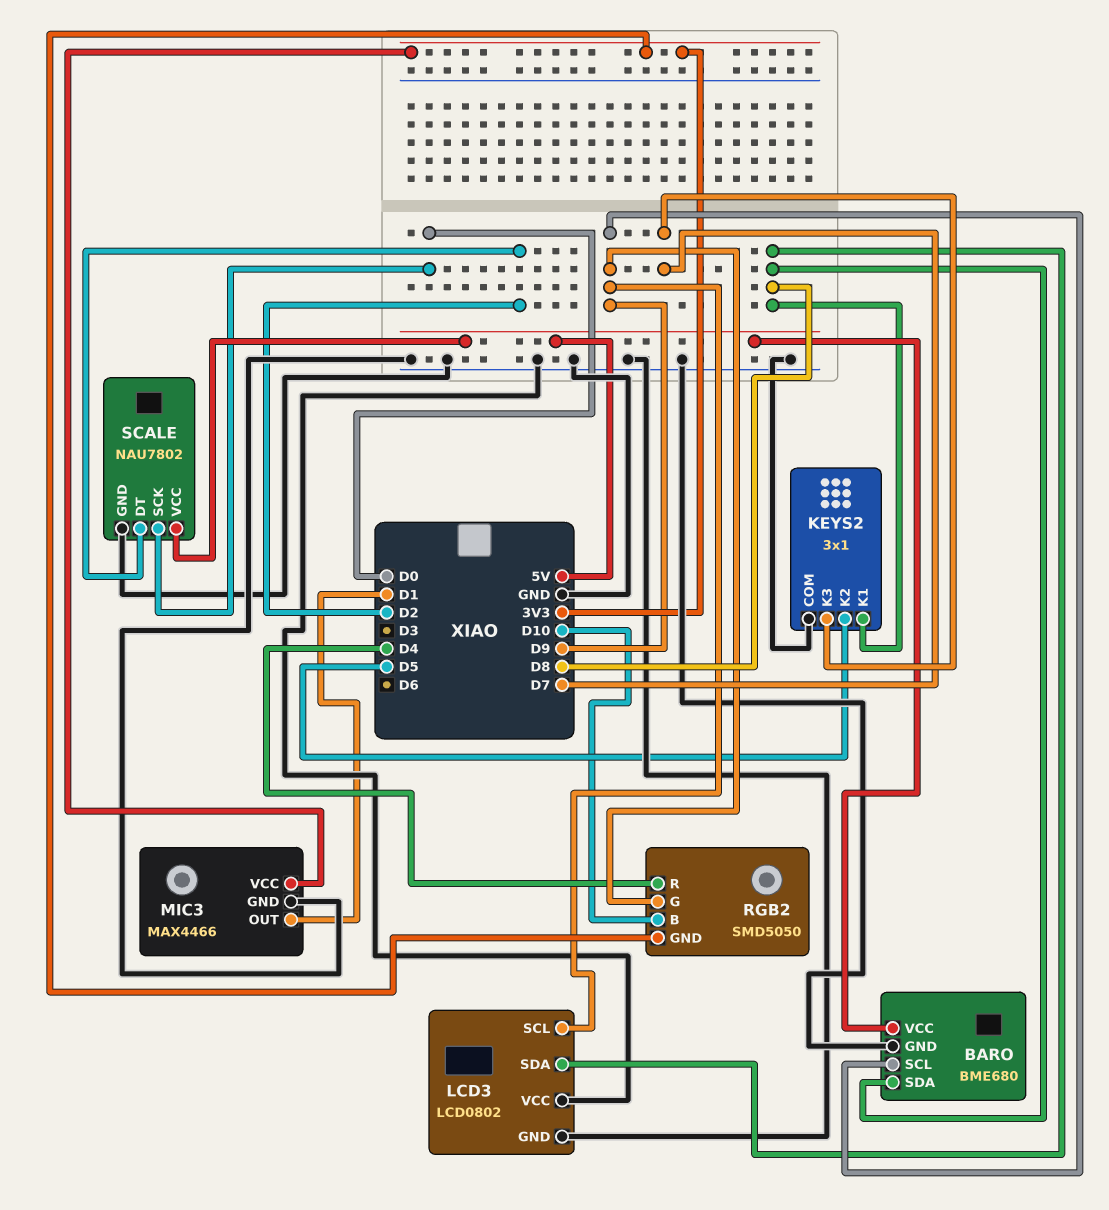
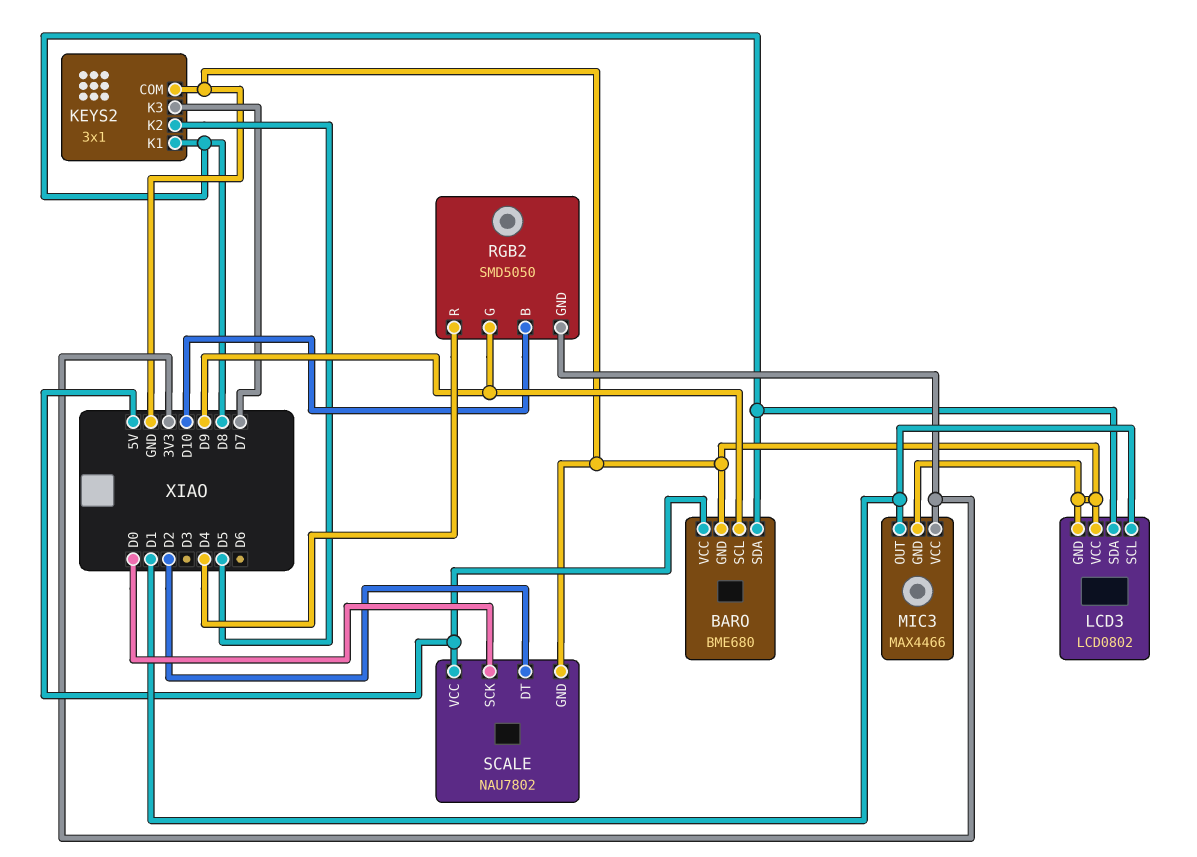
LCD3 pin SCL: D9 -> D1

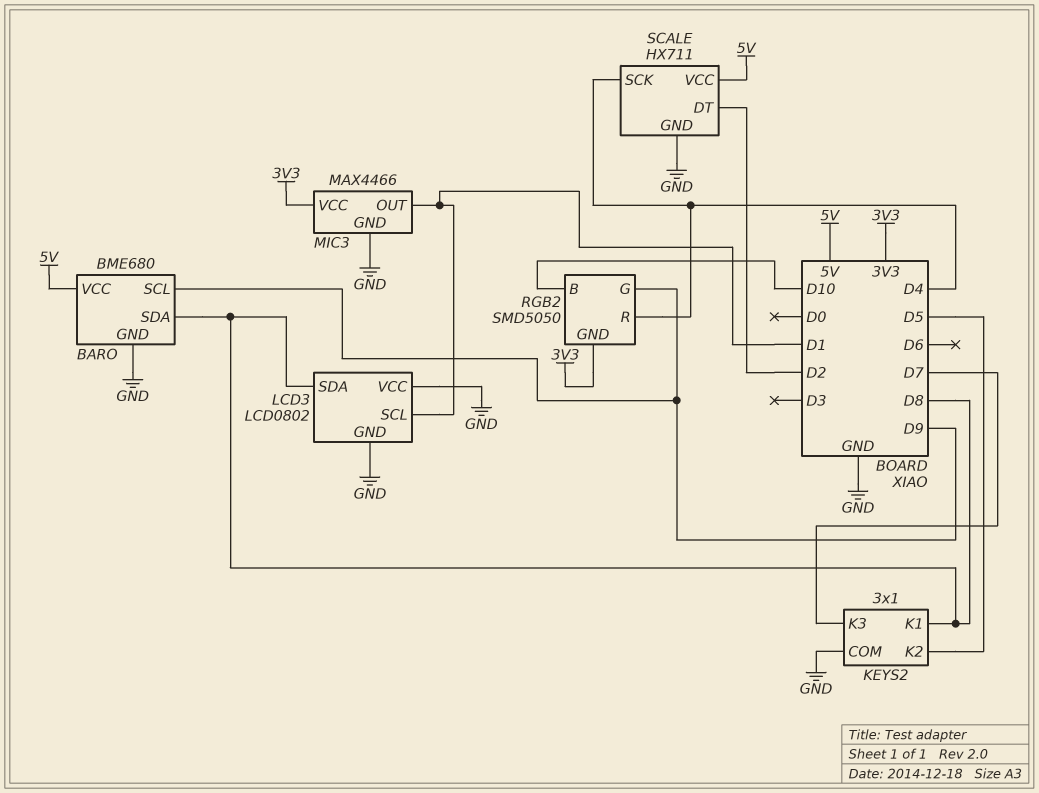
SCALE: NAU7802 -> HX711
SCALE pin SCK: D0 -> D4

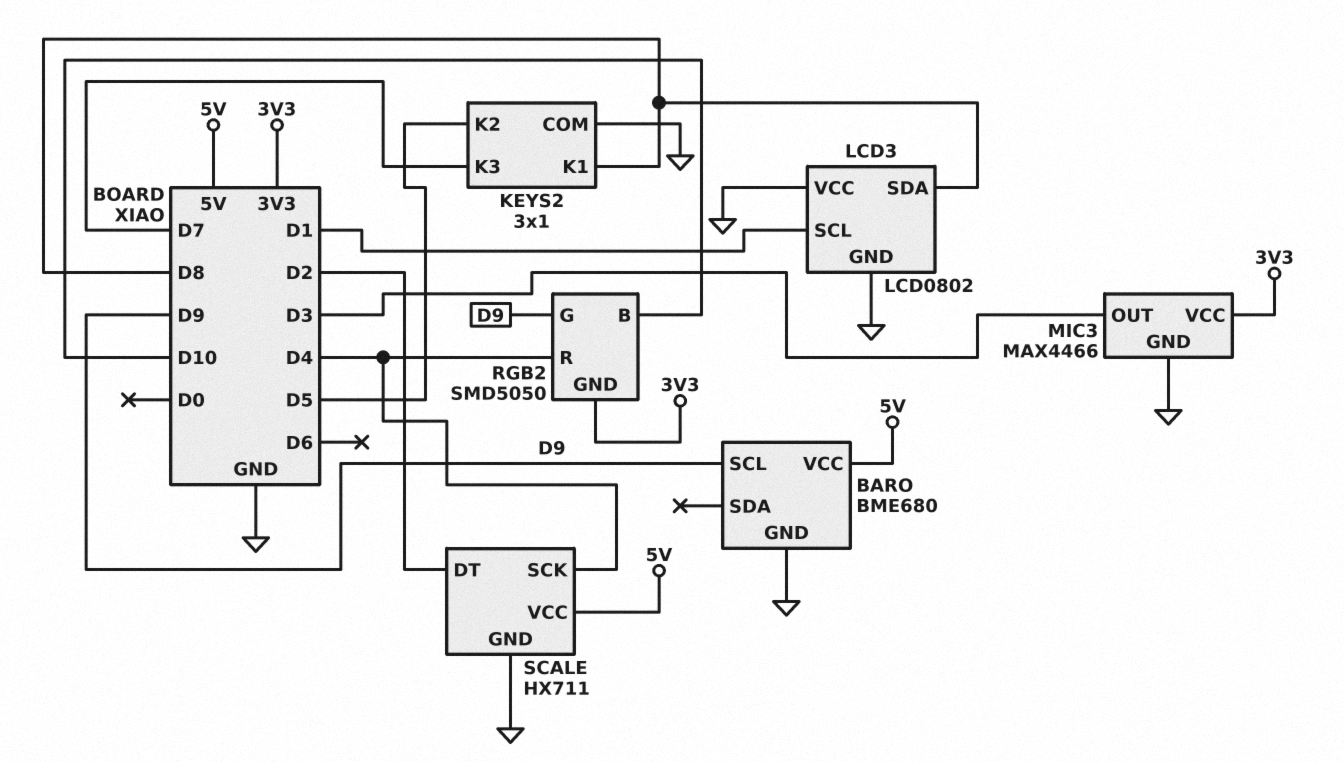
BARO pin SDA: D8 -> none
MIC3 pin OUT: D1 -> D3

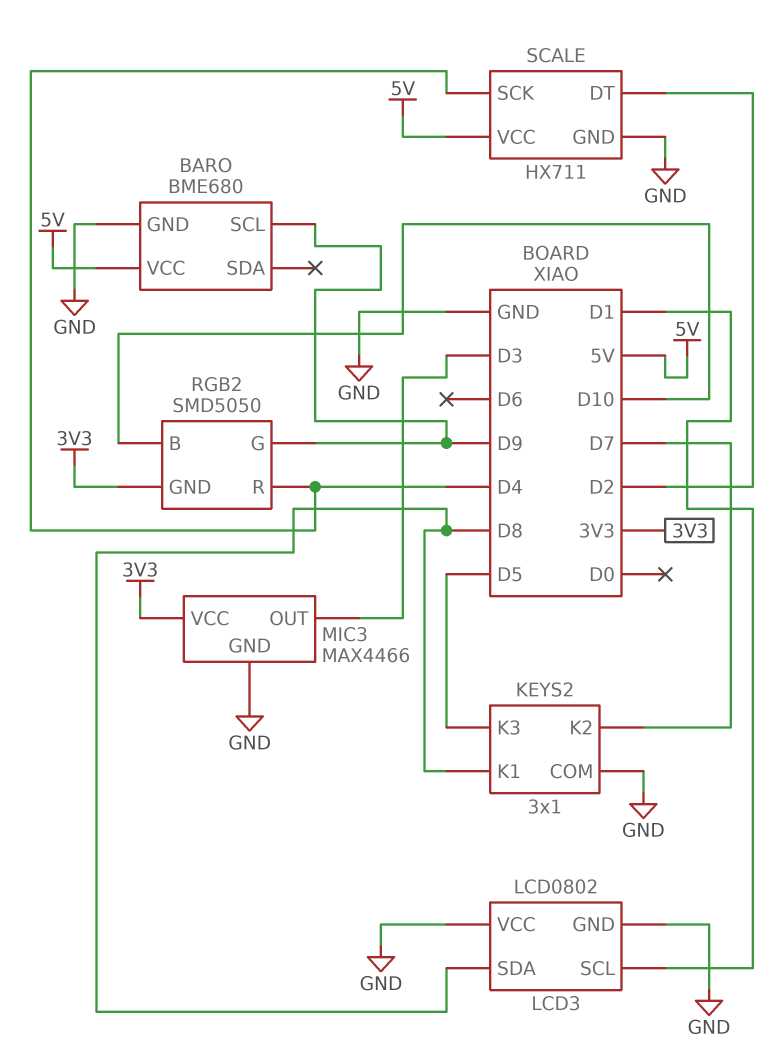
KEYS2 pin K2: D5 -> D7
KEYS2 pin K3: D7 -> D5

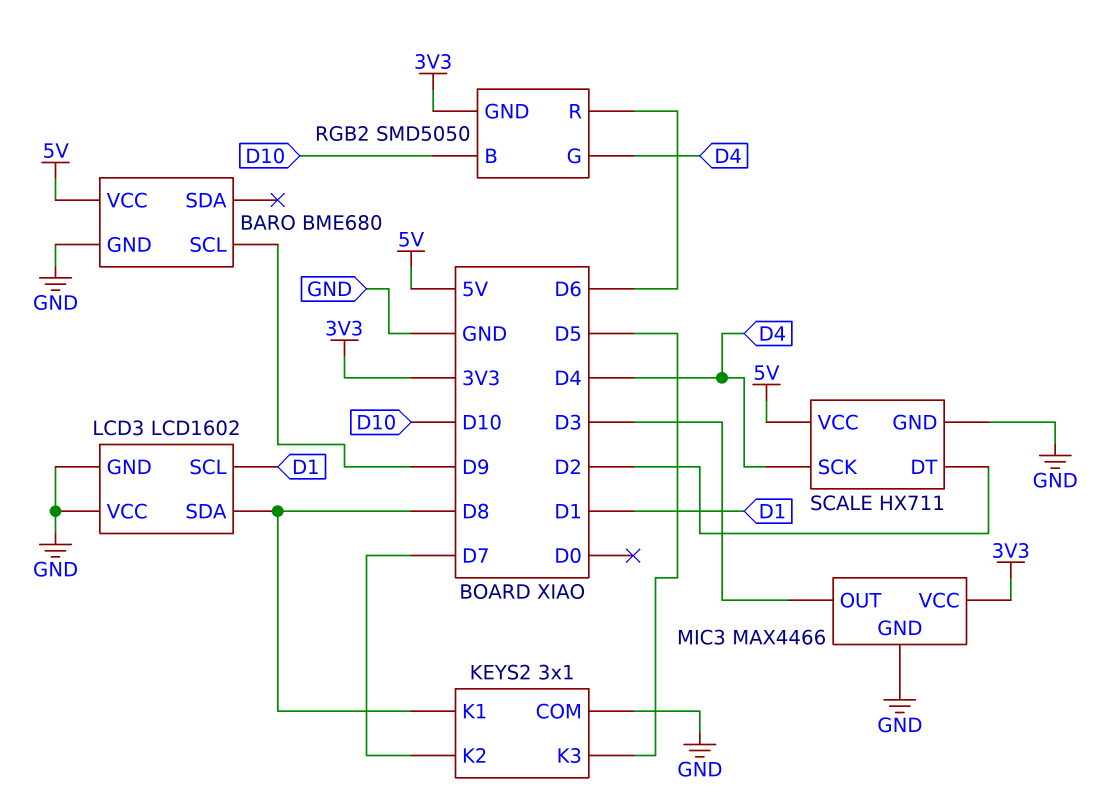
LCD3: LCD0802 -> LCD1602
RGB2 pin G: D9 -> D4
RGB2 pin R: D4 -> D6

